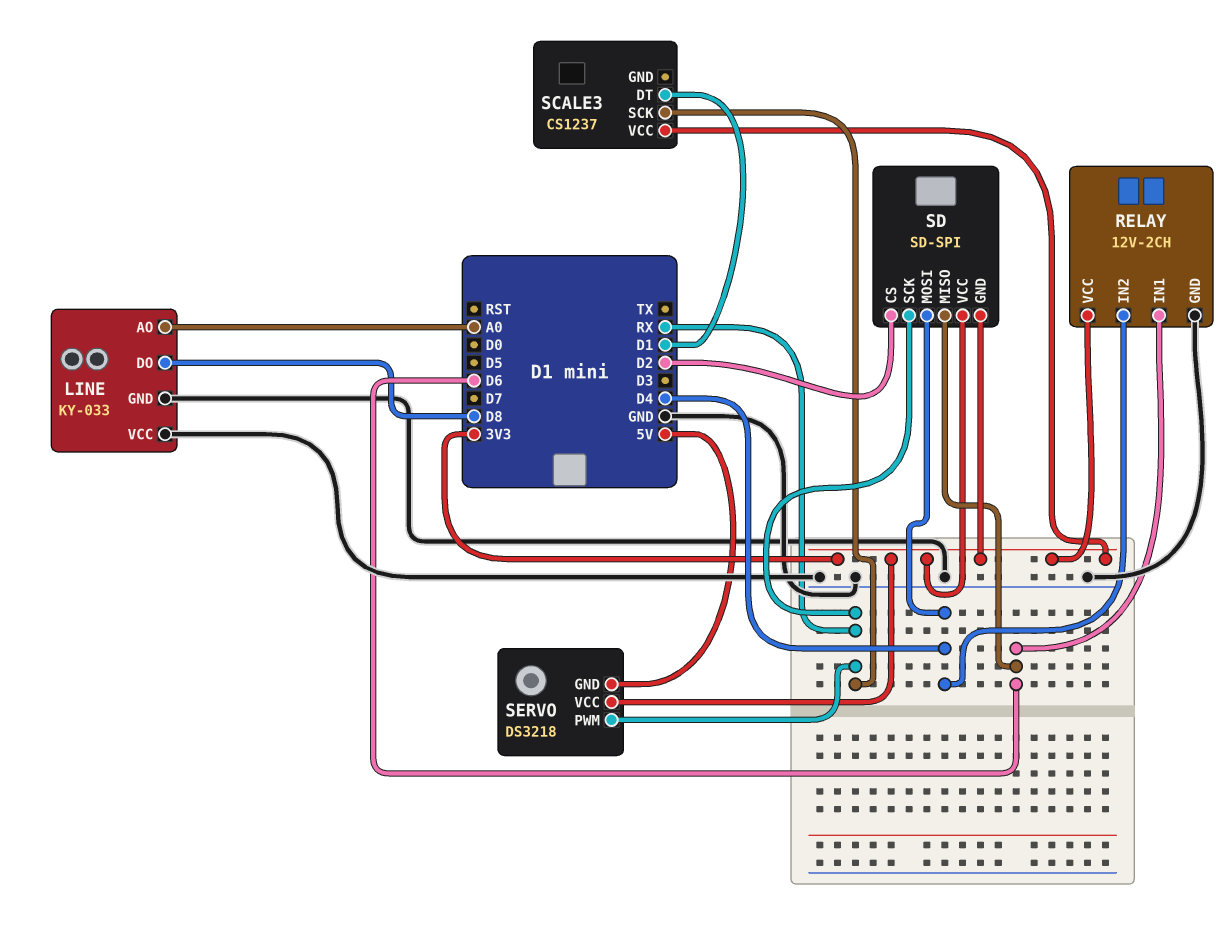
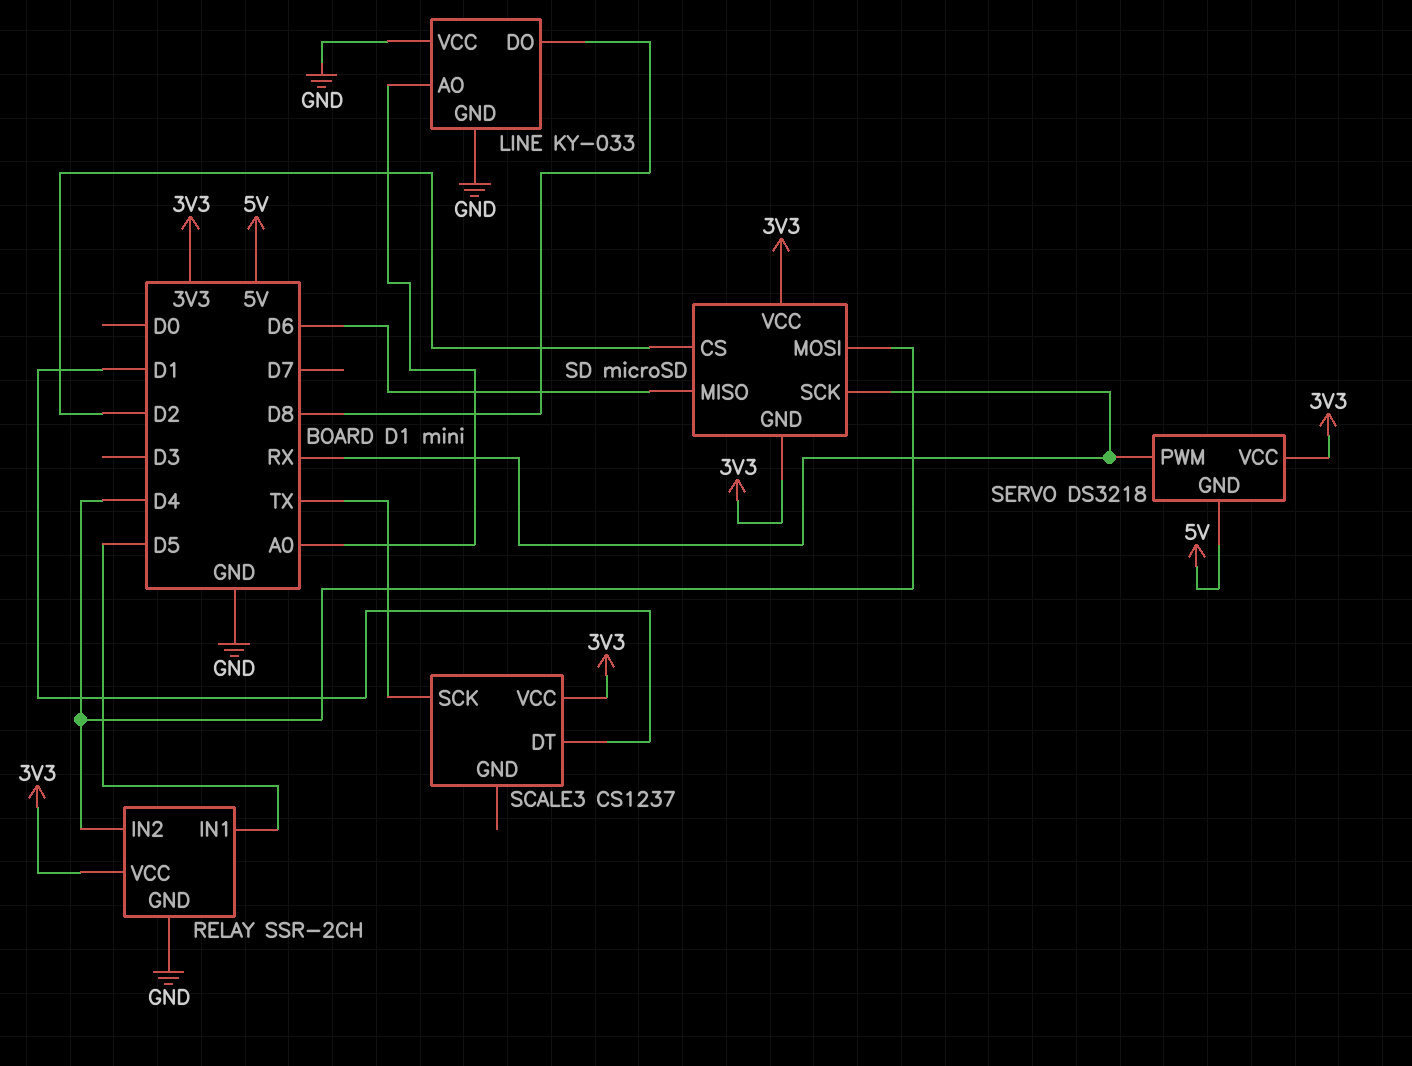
RELAY: 12V-2CH -> SSR-2CH
RELAY pin IN1: D6 -> D5
SCALE3 pin SCK: RX -> TX
SD: SD-SPI -> microSD

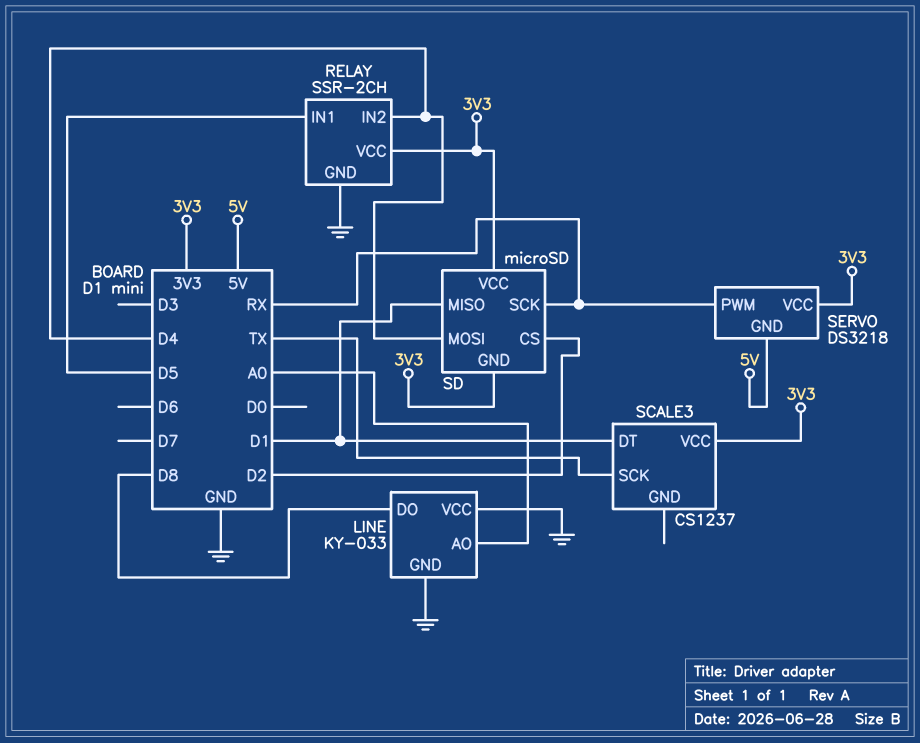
SD pin MISO: D6 -> D1

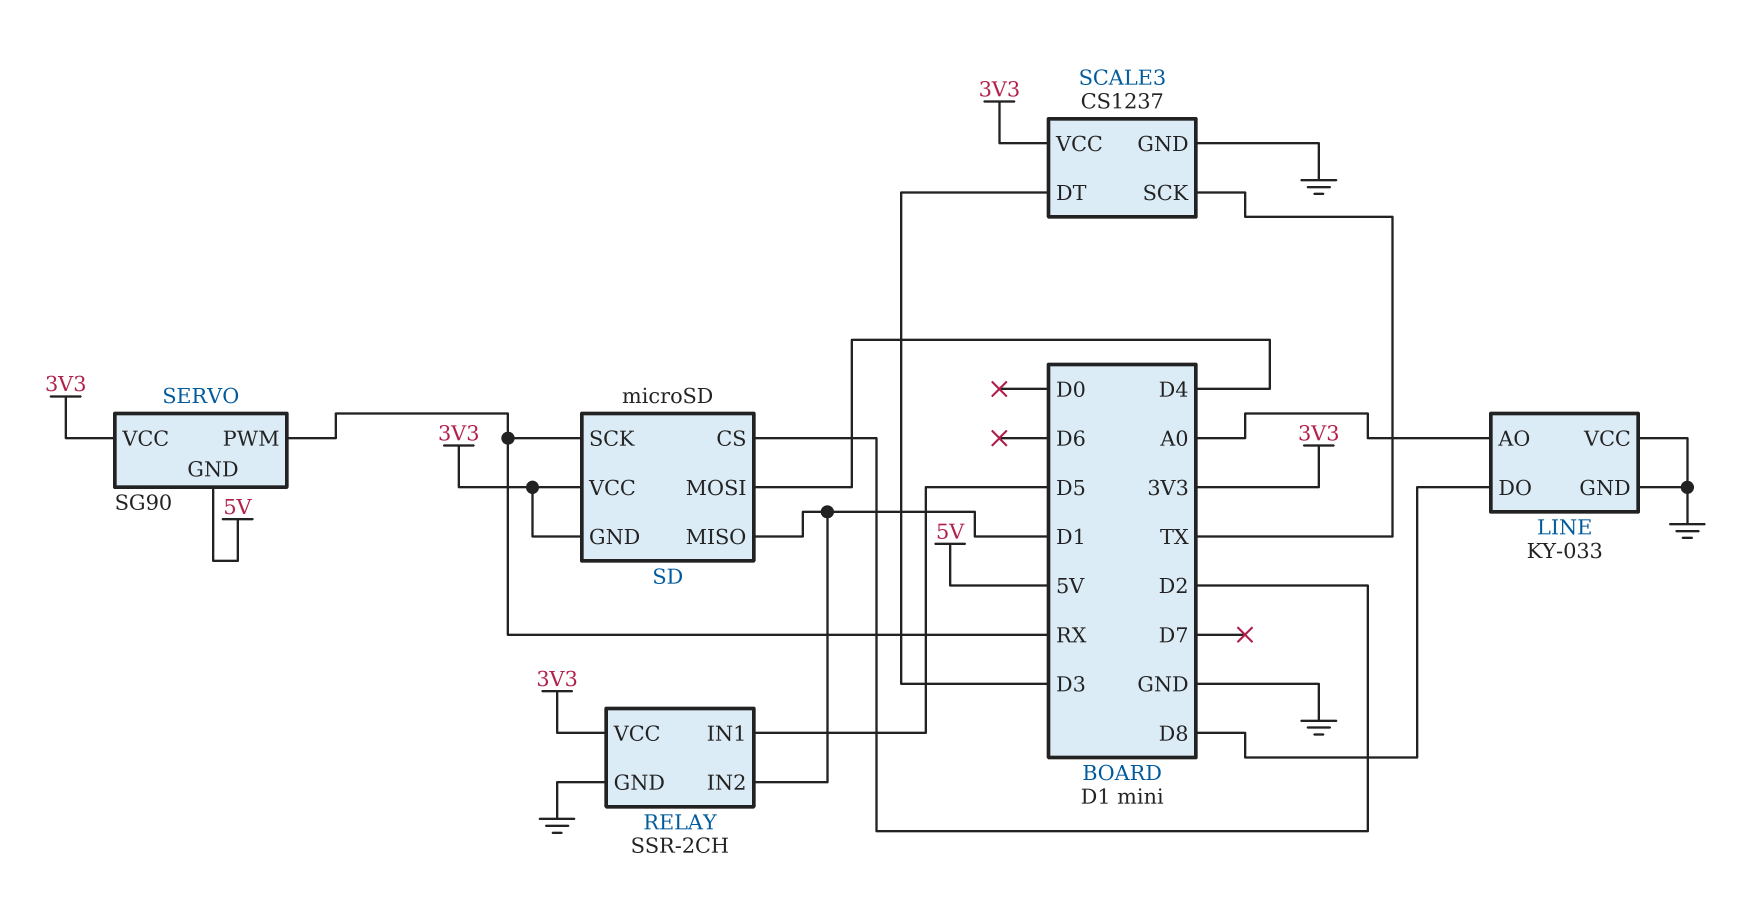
RELAY pin IN2: D4 -> D1
SCALE3 pin DT: D1 -> D3
SCALE3 pin GND: none -> GND
SERVO: DS3218 -> SG90

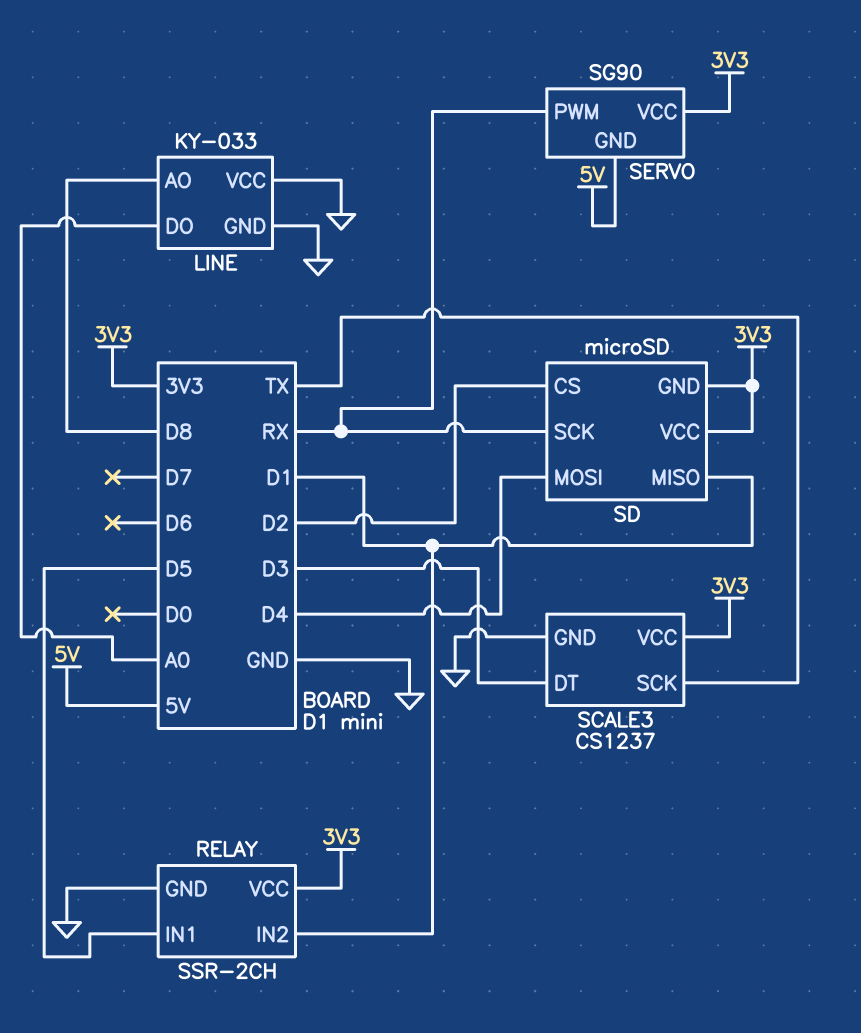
LINE pin AO: A0 -> D8
LINE pin DO: D8 -> A0

